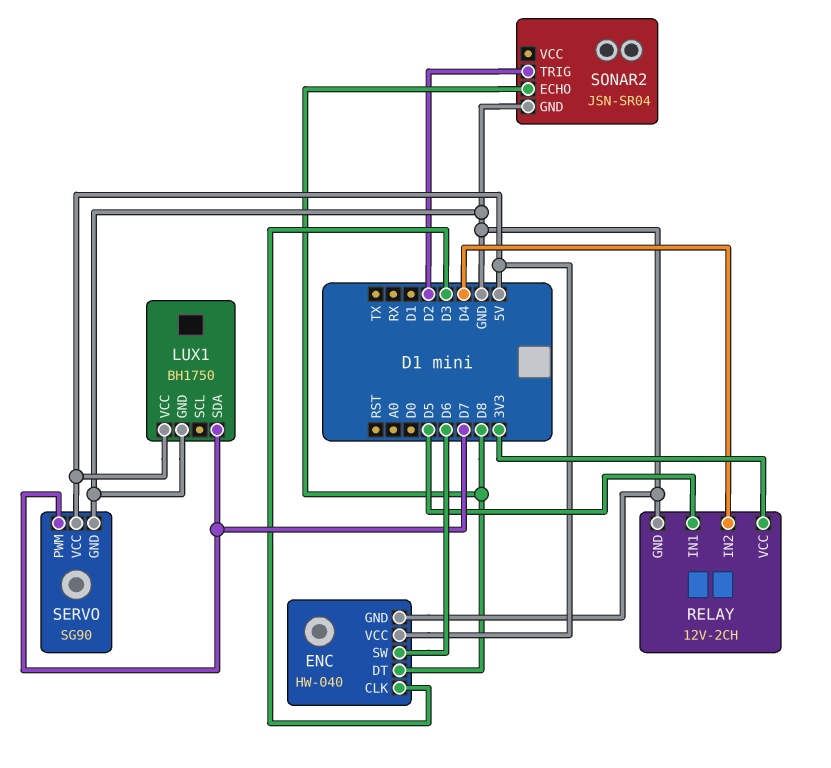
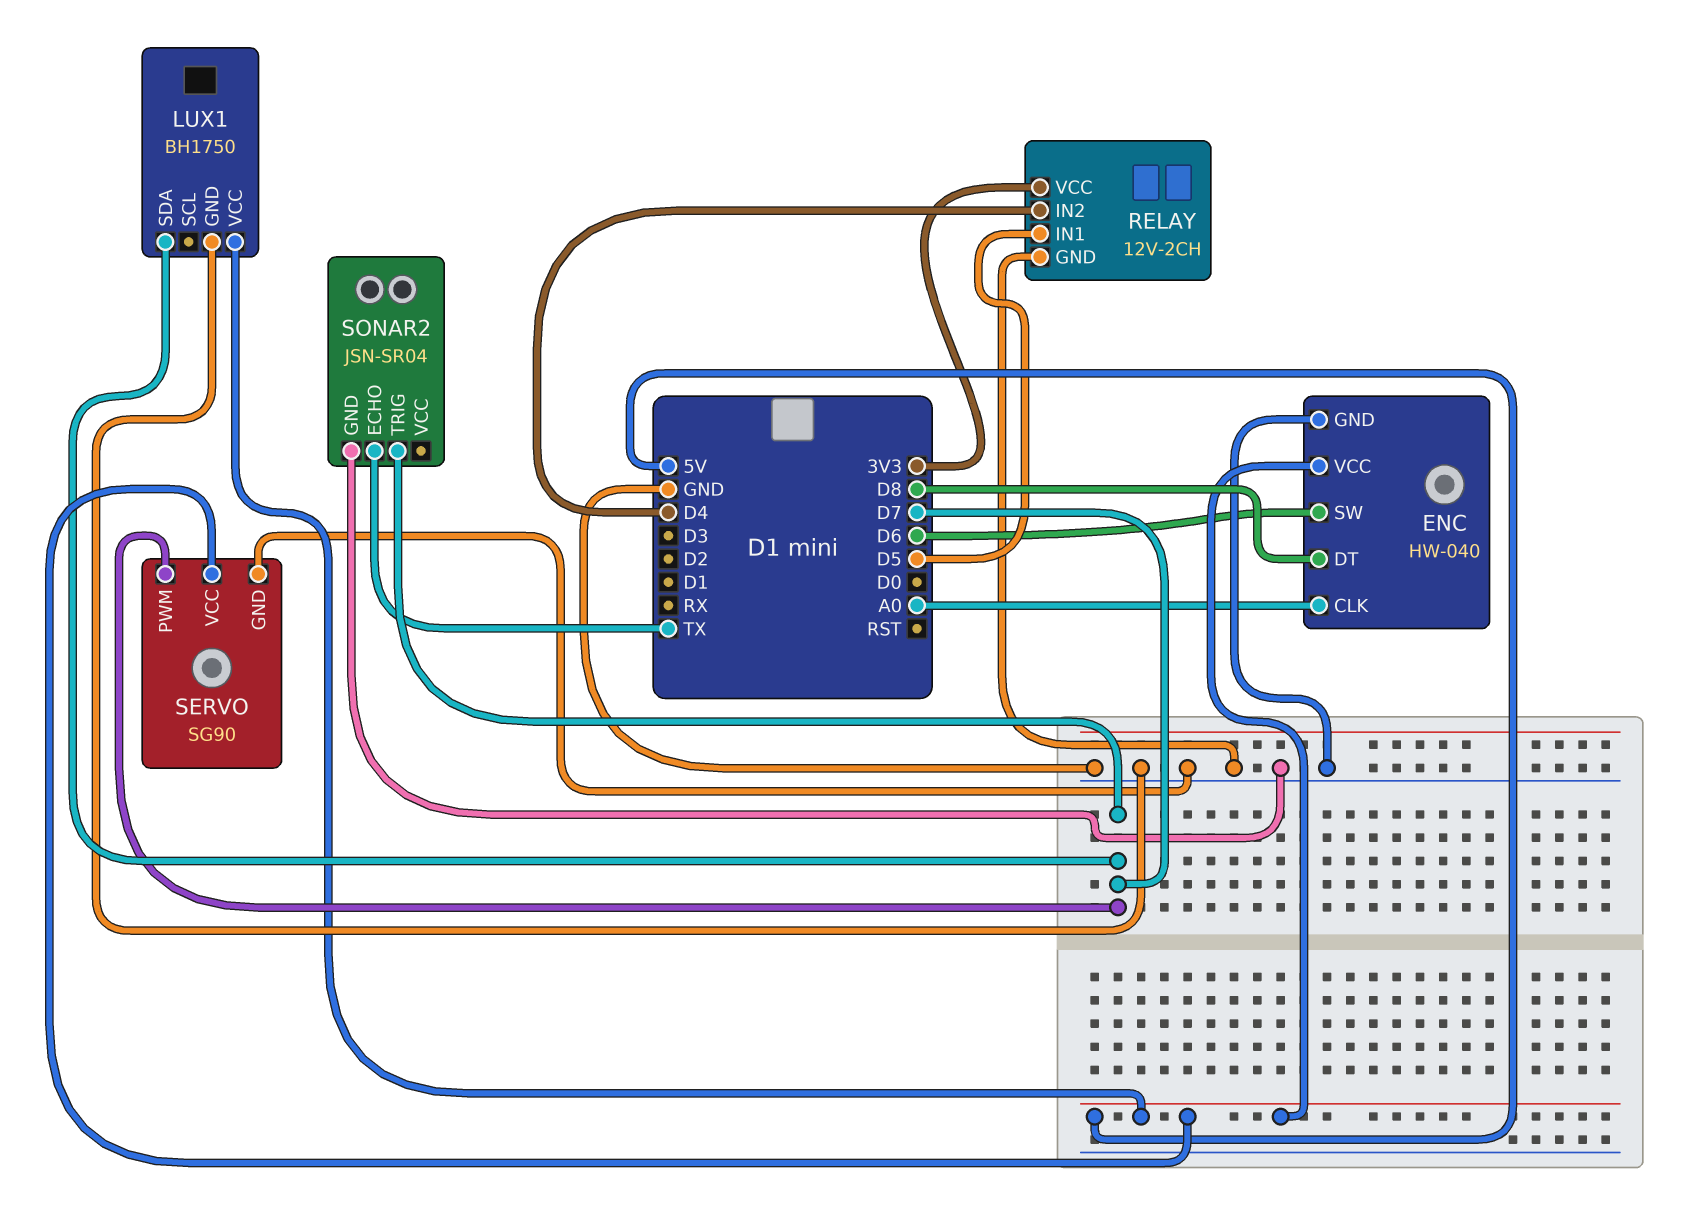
ENC pin CLK: D3 -> A0
SONAR2 pin ECHO: D8 -> TX
SONAR2 pin TRIG: D2 -> D7

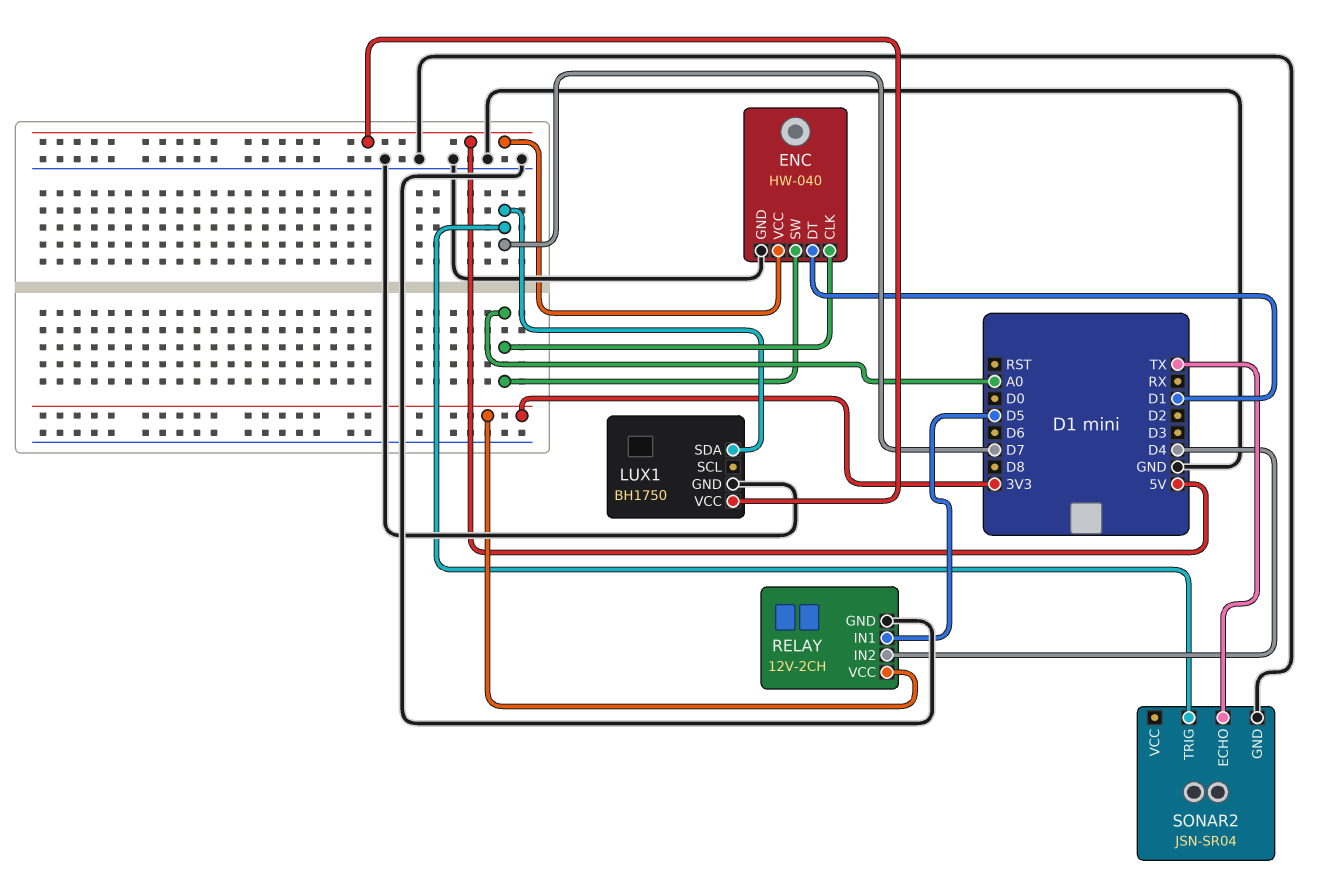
ENC pin DT: D8 -> D1
ENC pin SW: D6 -> A0
SERVO: SG90 -> none
SERVO pin GND: GND -> none
SERVO pin PWM: D7 -> none
SERVO pin VCC: 5V -> none

